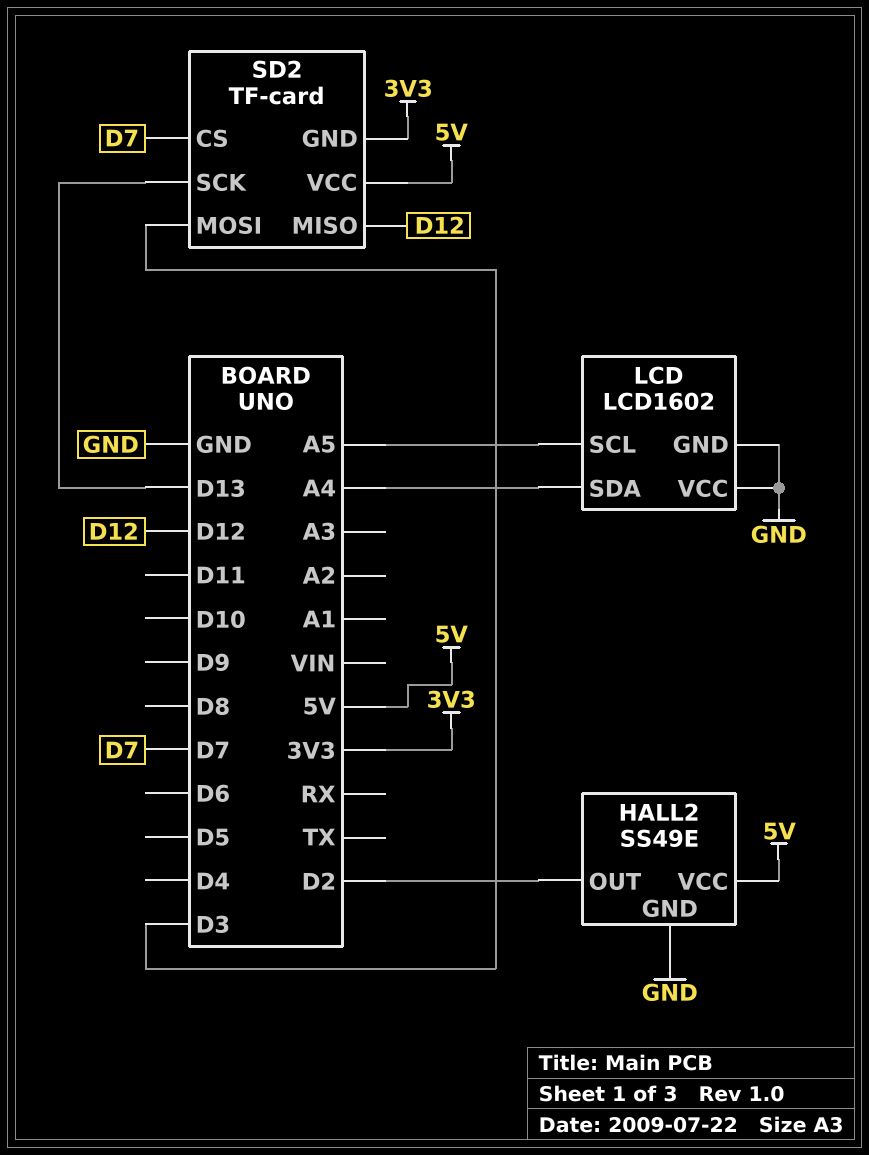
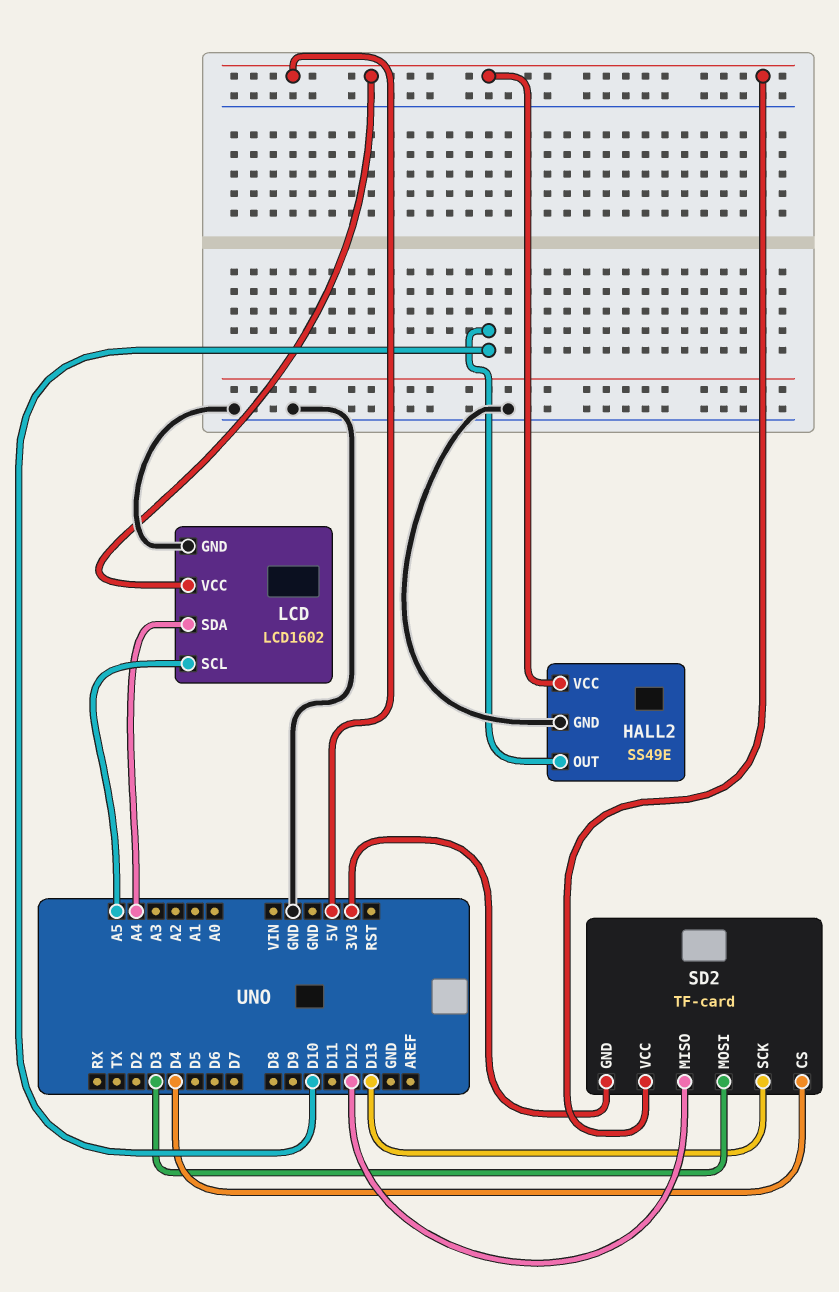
HALL2 pin OUT: D2 -> D10
LCD pin VCC: GND -> 5V
SD2 pin CS: D7 -> D4

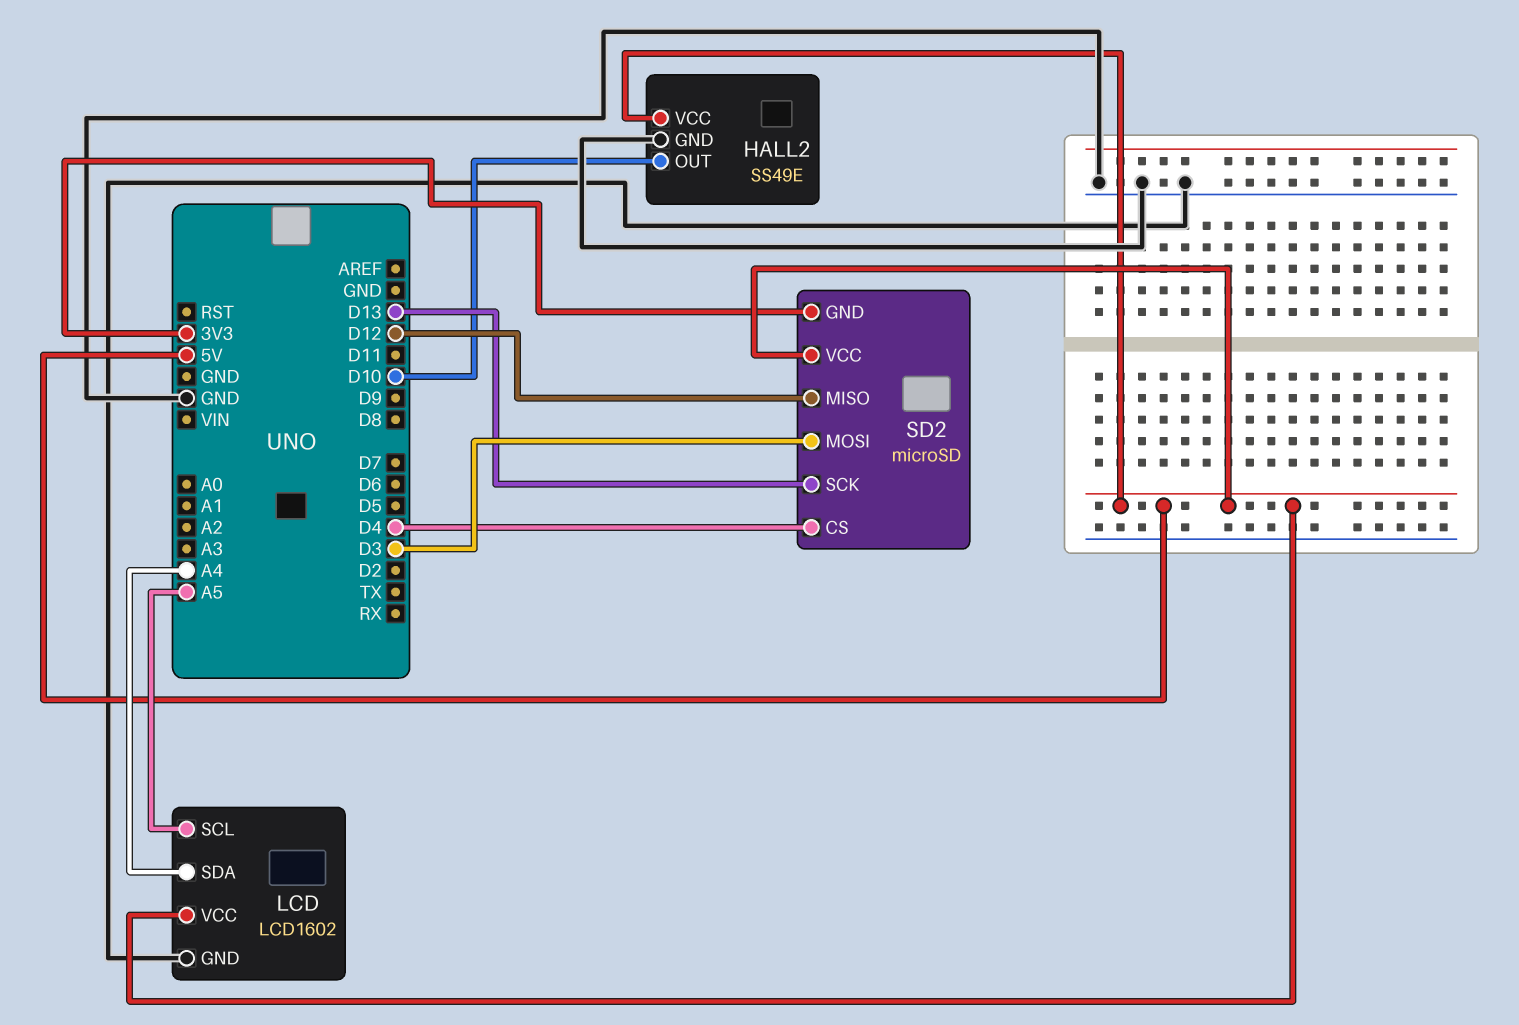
SD2: TF-card -> microSD

